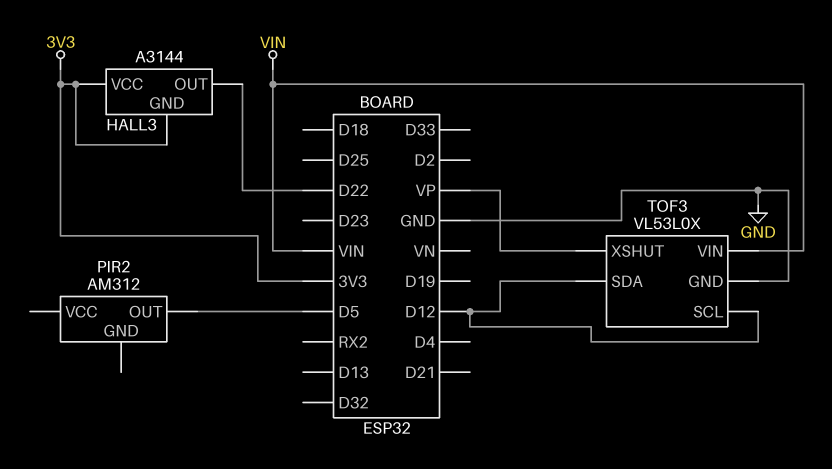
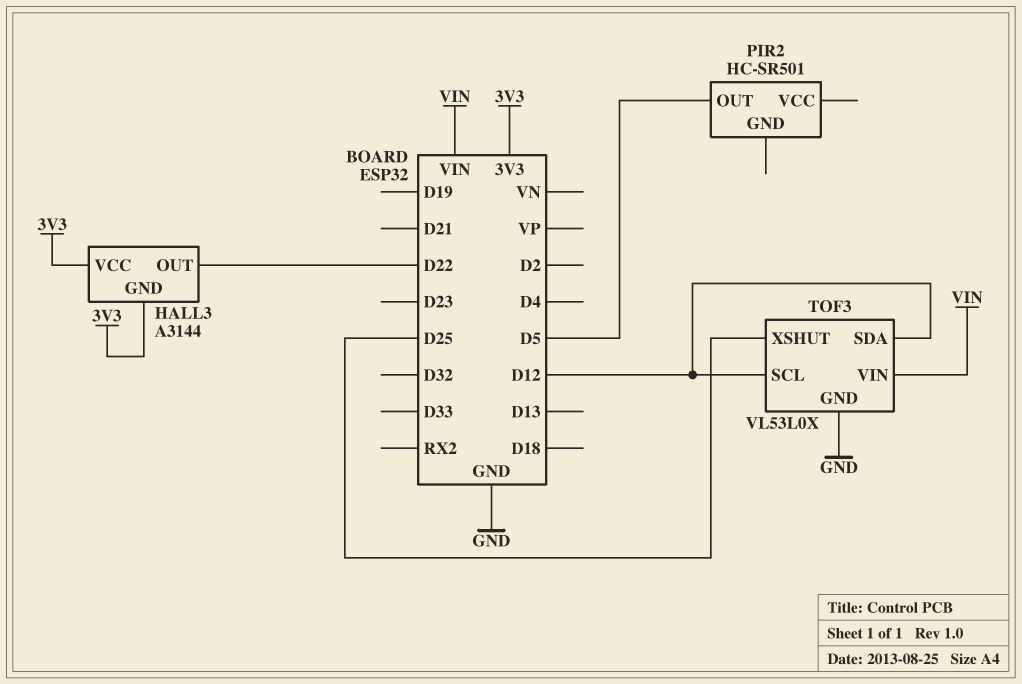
PIR2: AM312 -> HC-SR501
TOF3 pin XSHUT: VP -> D25

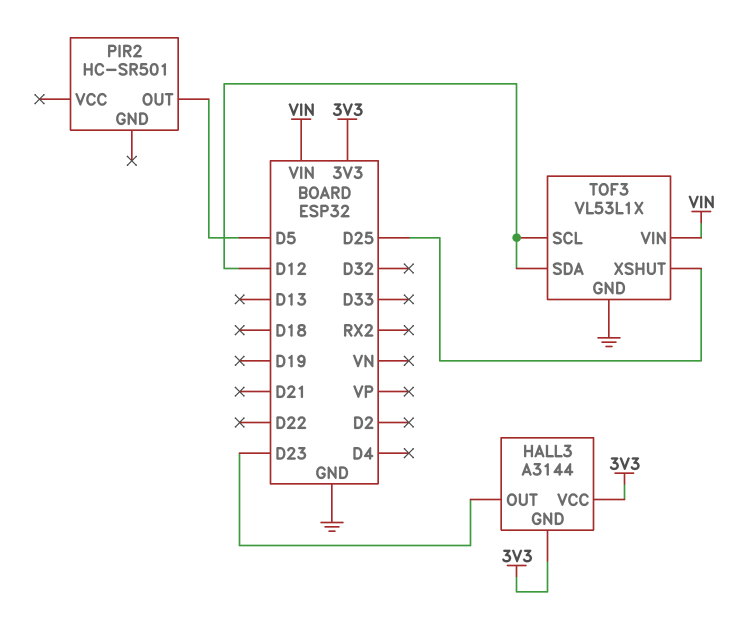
HALL3 pin OUT: D22 -> D23
TOF3: VL53L0X -> VL53L1X

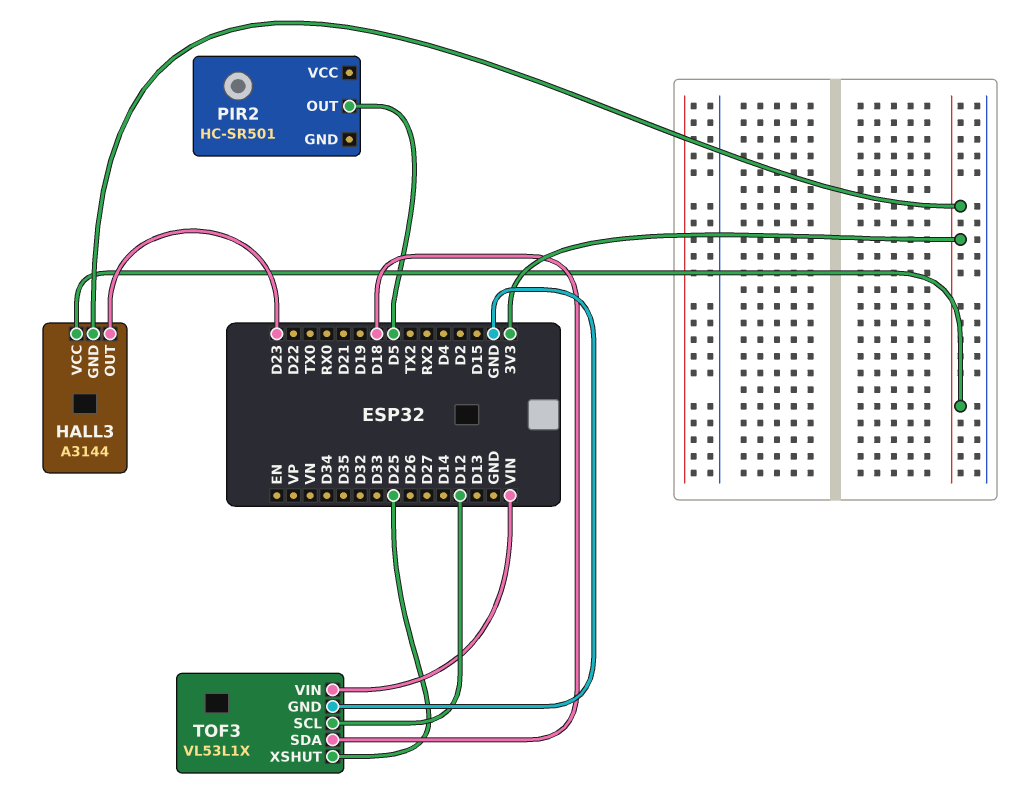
TOF3 pin SDA: D12 -> D18

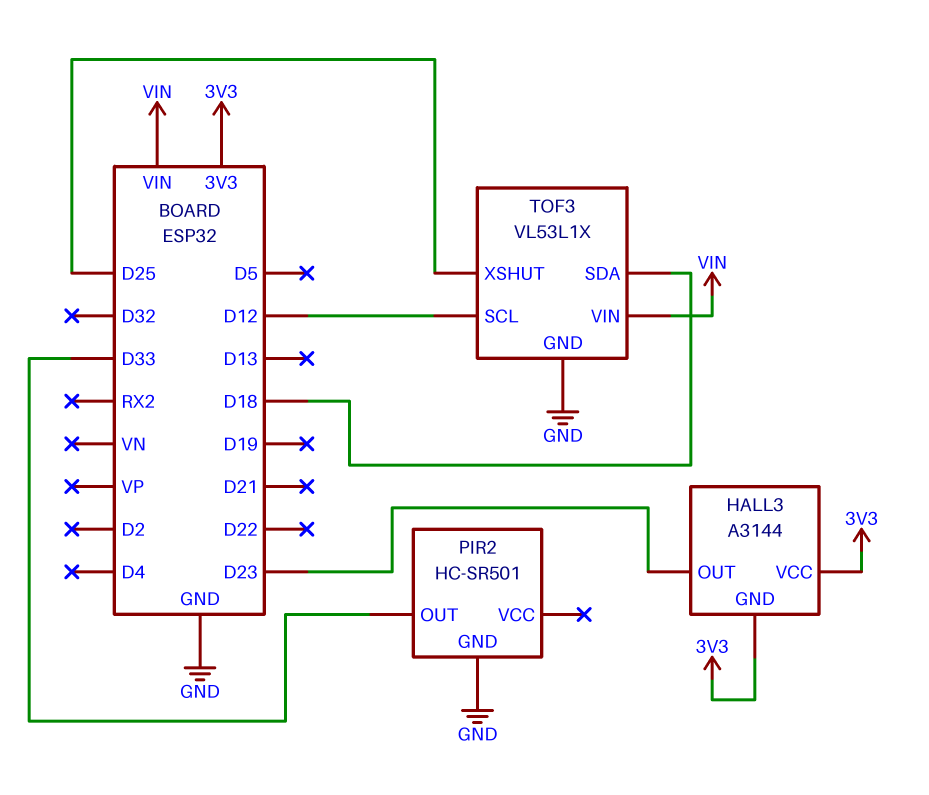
PIR2 pin GND: none -> GND
PIR2 pin OUT: D5 -> D33

